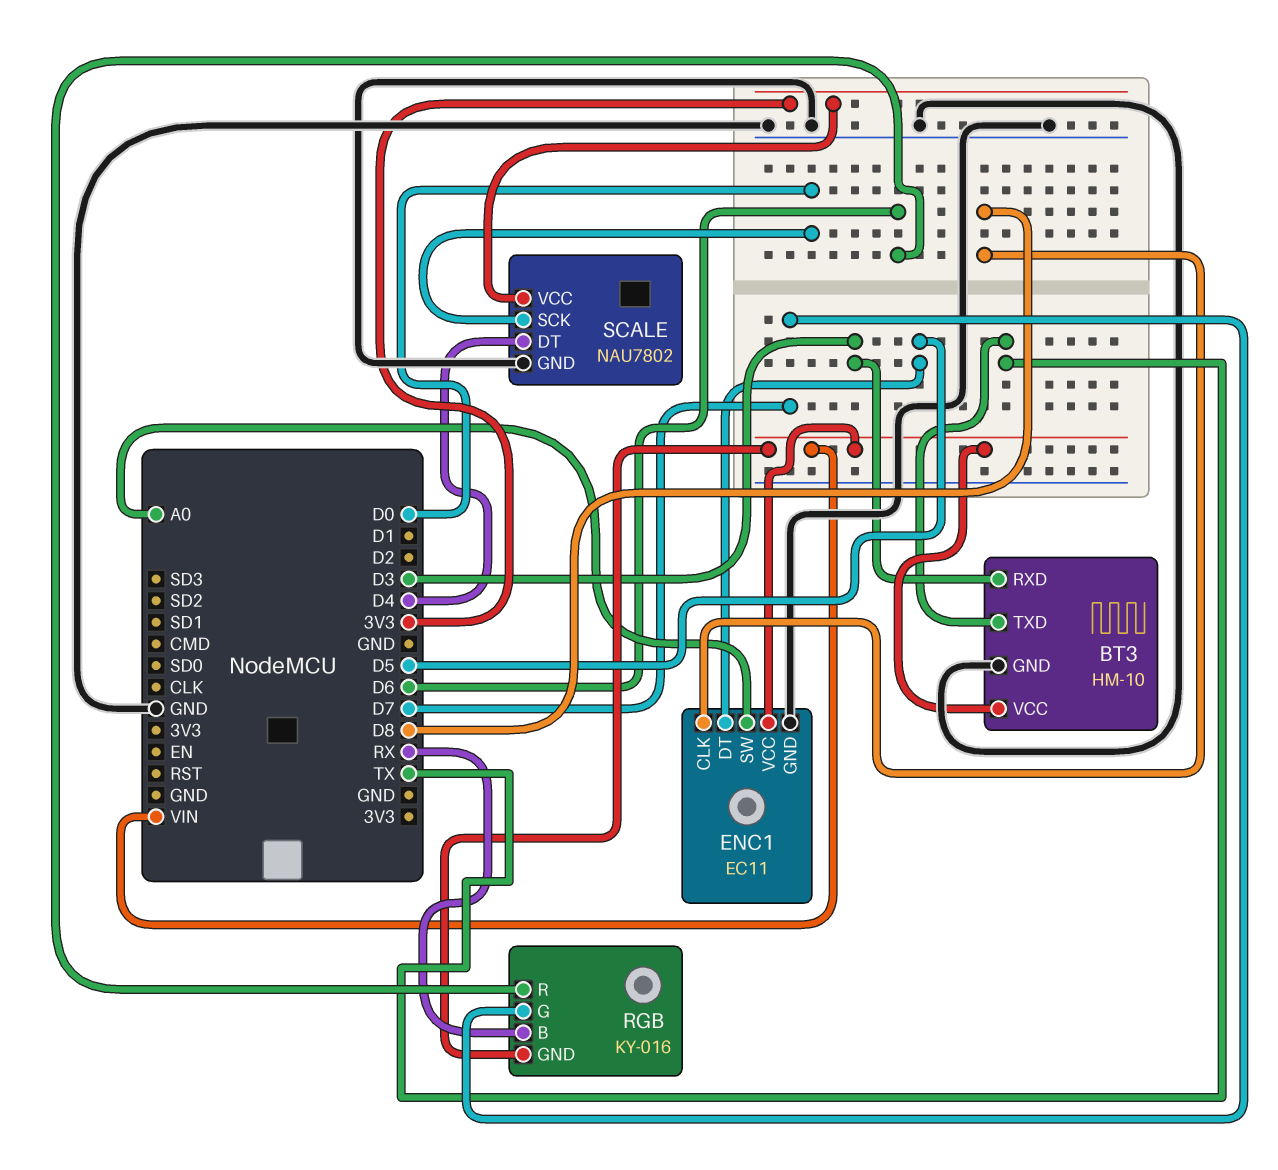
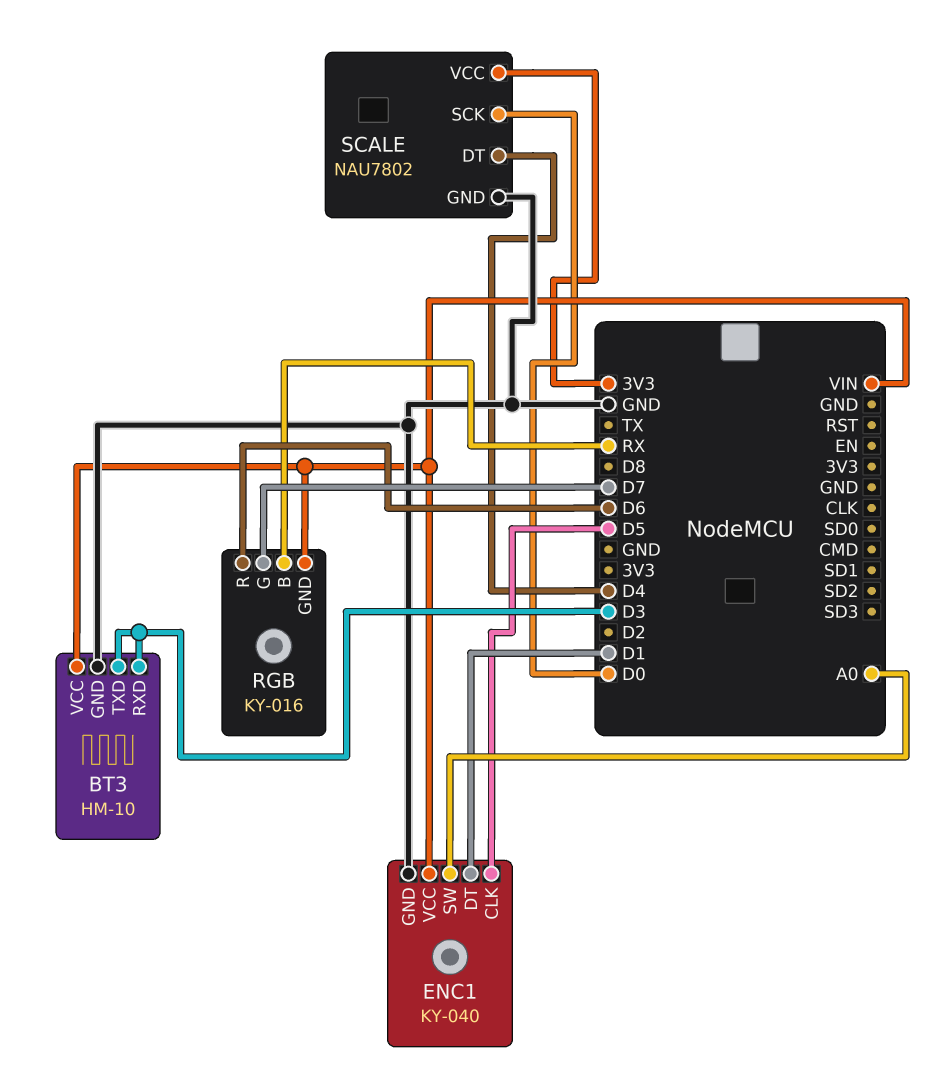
BT3 pin TXD: TX -> D3
ENC1: EC11 -> KY-040
ENC1 pin CLK: D8 -> D5
ENC1 pin DT: D5 -> D1

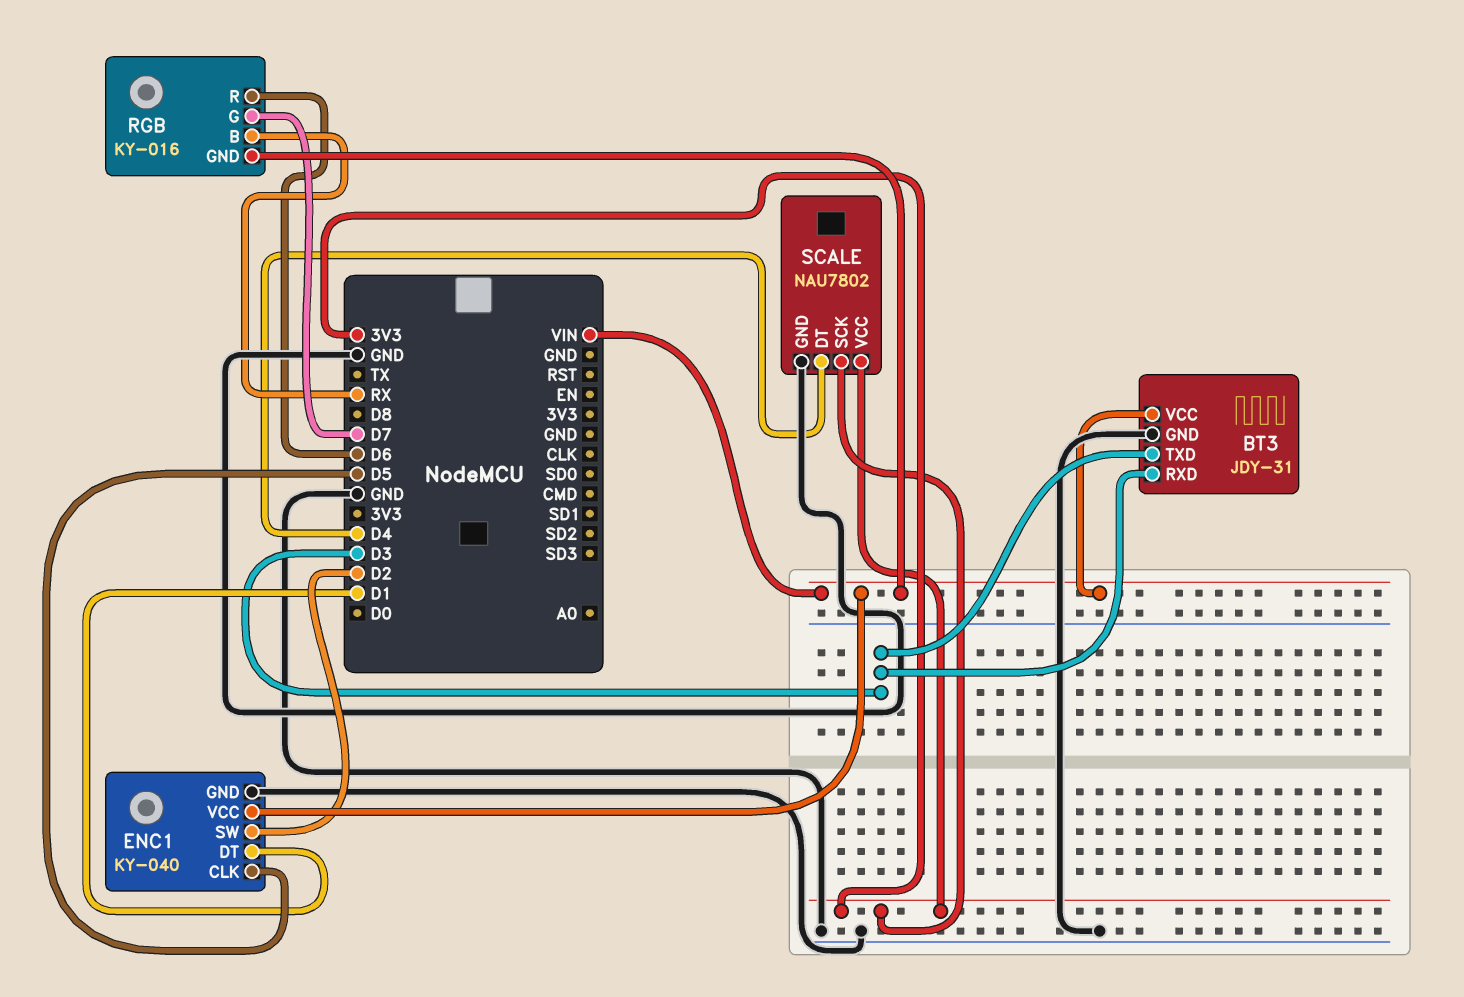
BT3: HM-10 -> JDY-31
ENC1 pin SW: A0 -> D2
SCALE pin SCK: D0 -> 3V3

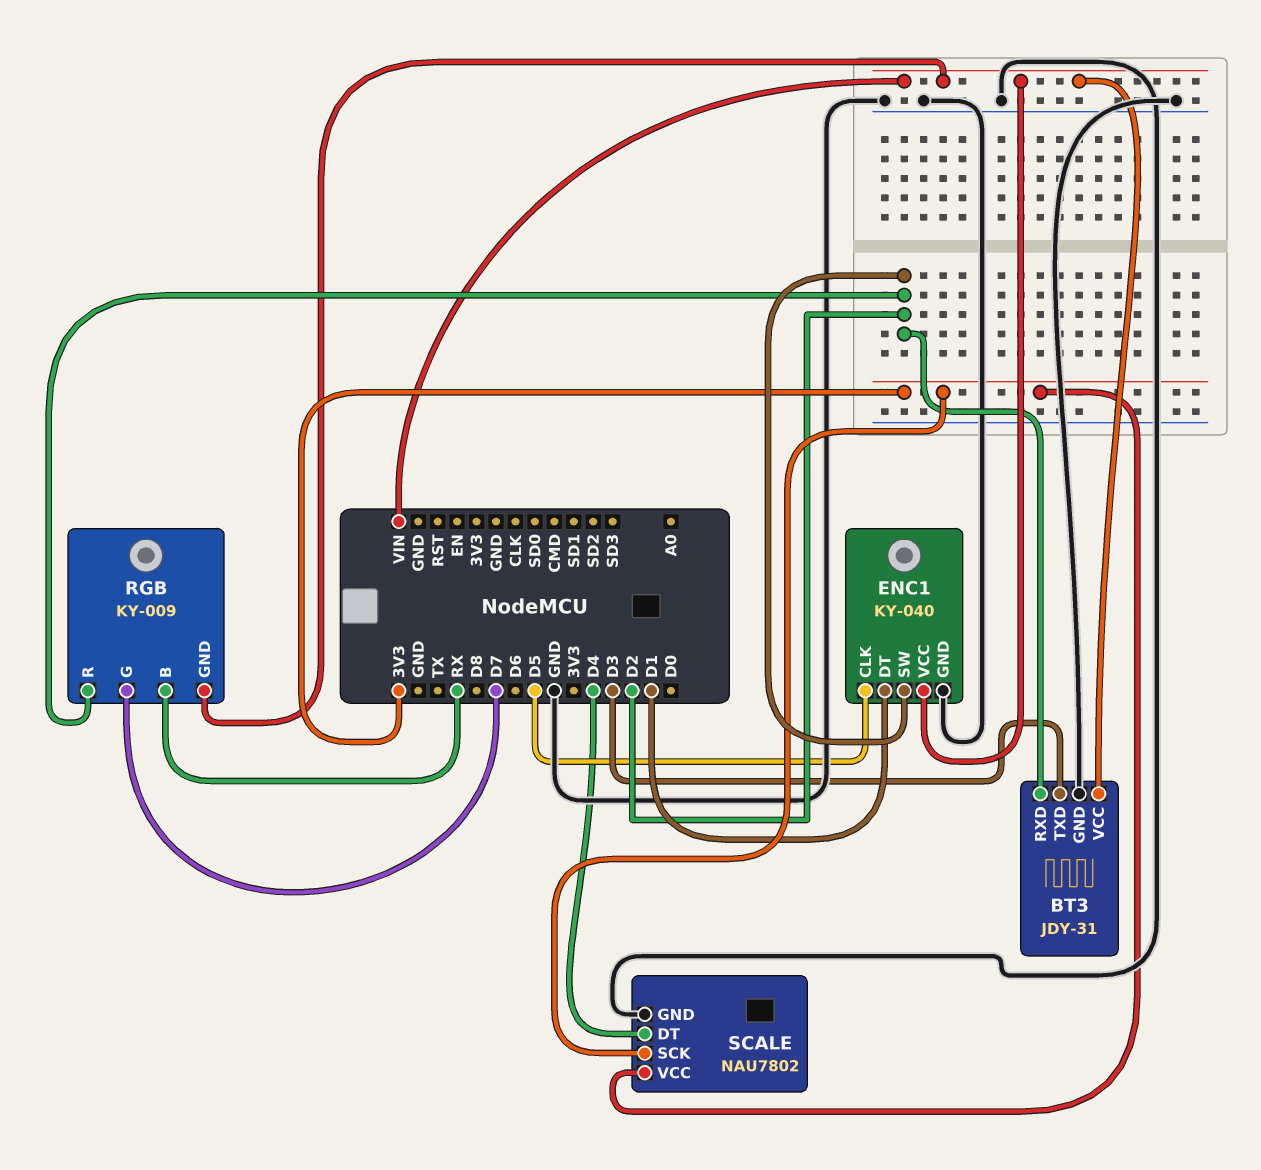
BT3 pin RXD: D3 -> D2
RGB: KY-016 -> KY-009
RGB pin R: D6 -> D2

